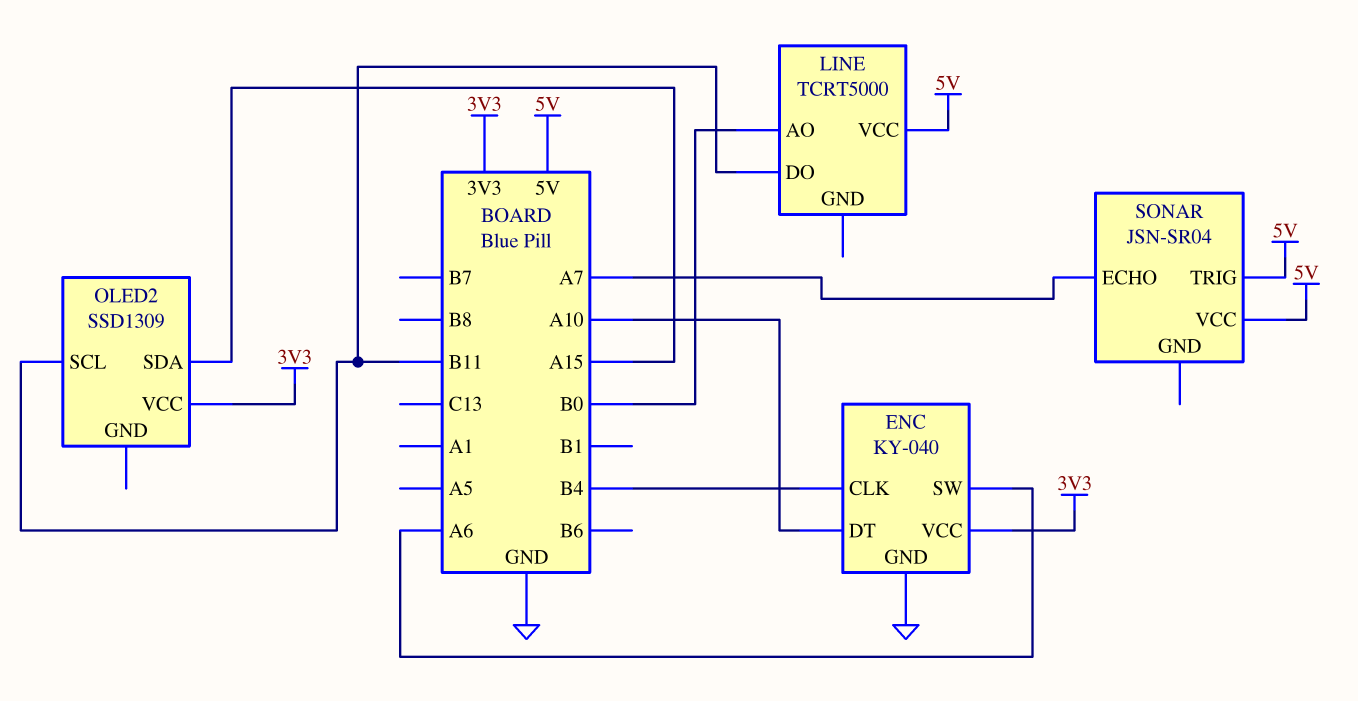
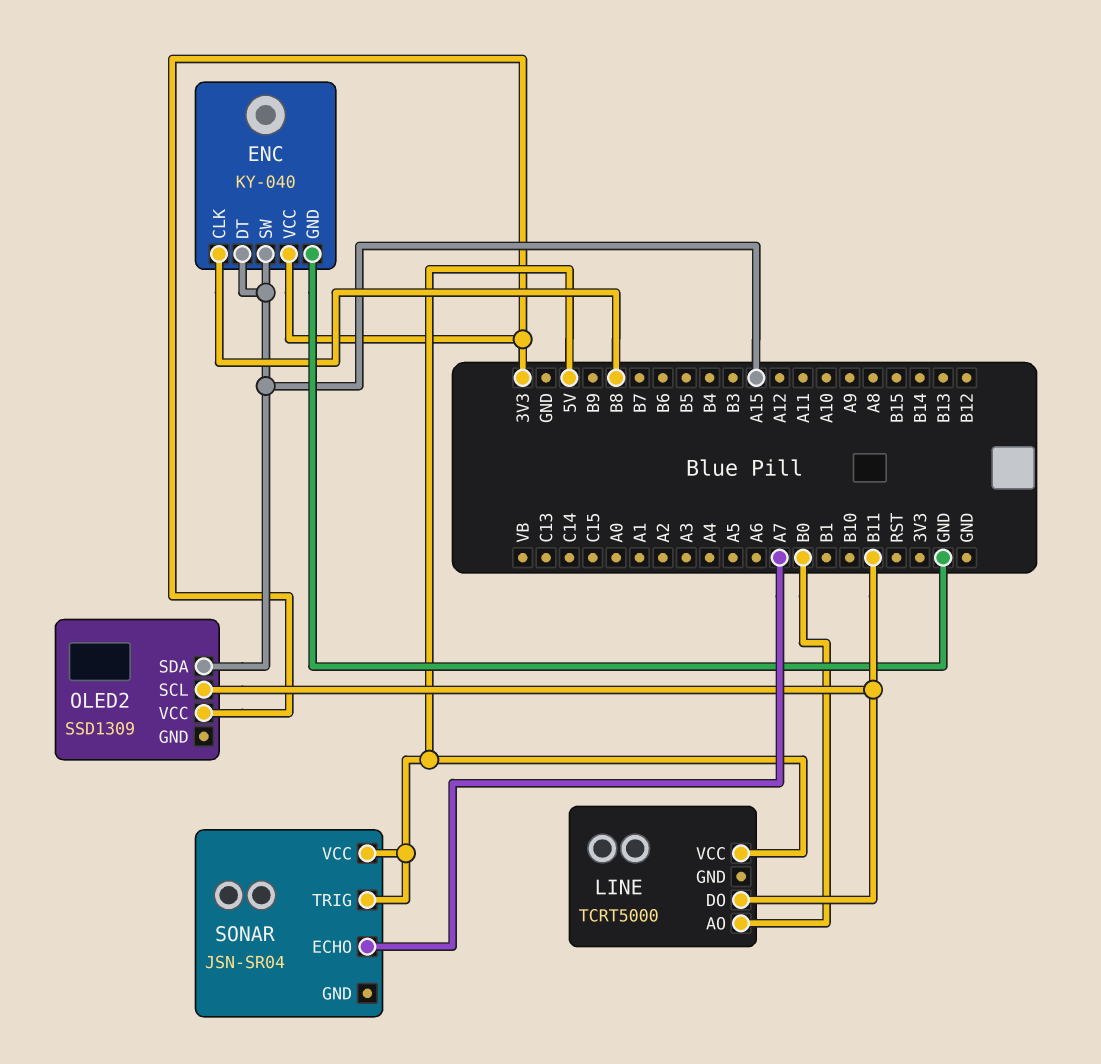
ENC pin CLK: B4 -> B8
ENC pin DT: A10 -> A15
ENC pin SW: A6 -> A15

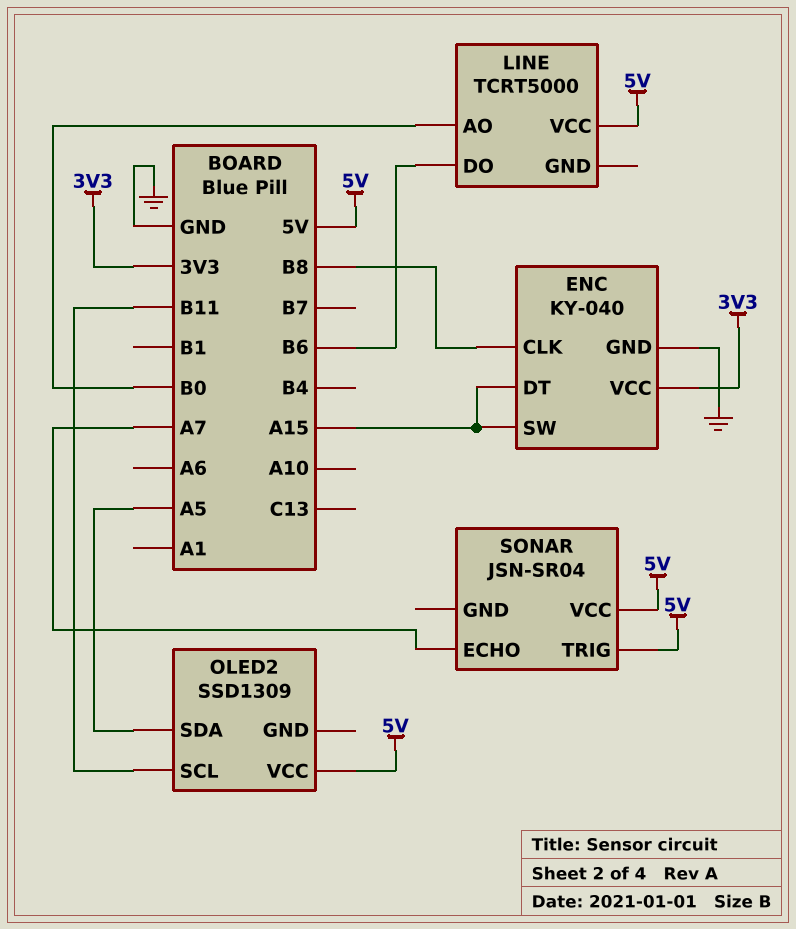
LINE pin DO: B11 -> B6
OLED2 pin SDA: A15 -> A5
OLED2 pin VCC: 3V3 -> 5V

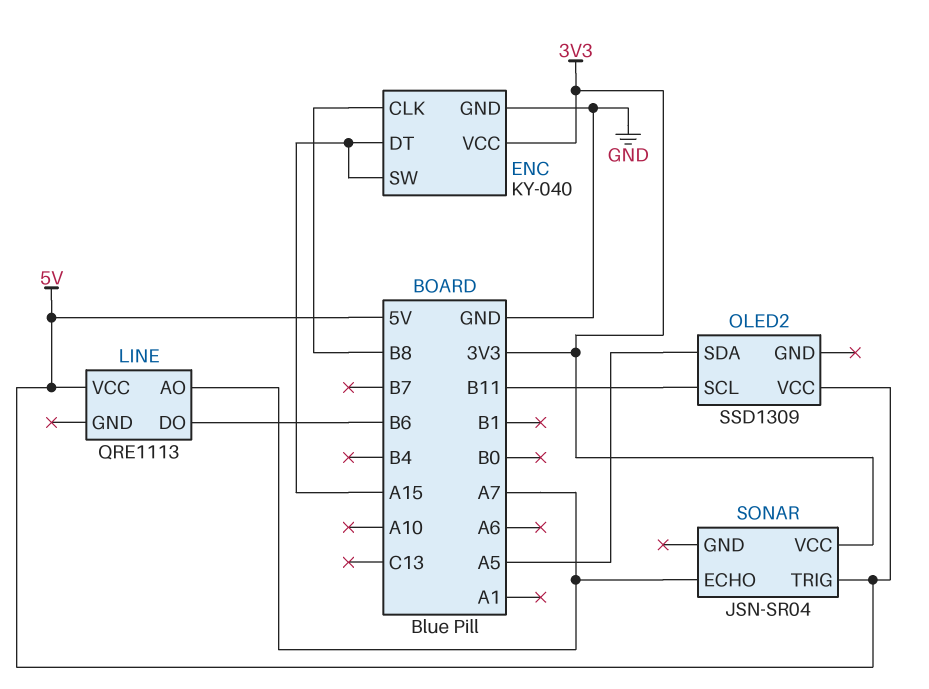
LINE: TCRT5000 -> QRE1113
LINE pin AO: B0 -> A7
SONAR pin VCC: 5V -> 3V3

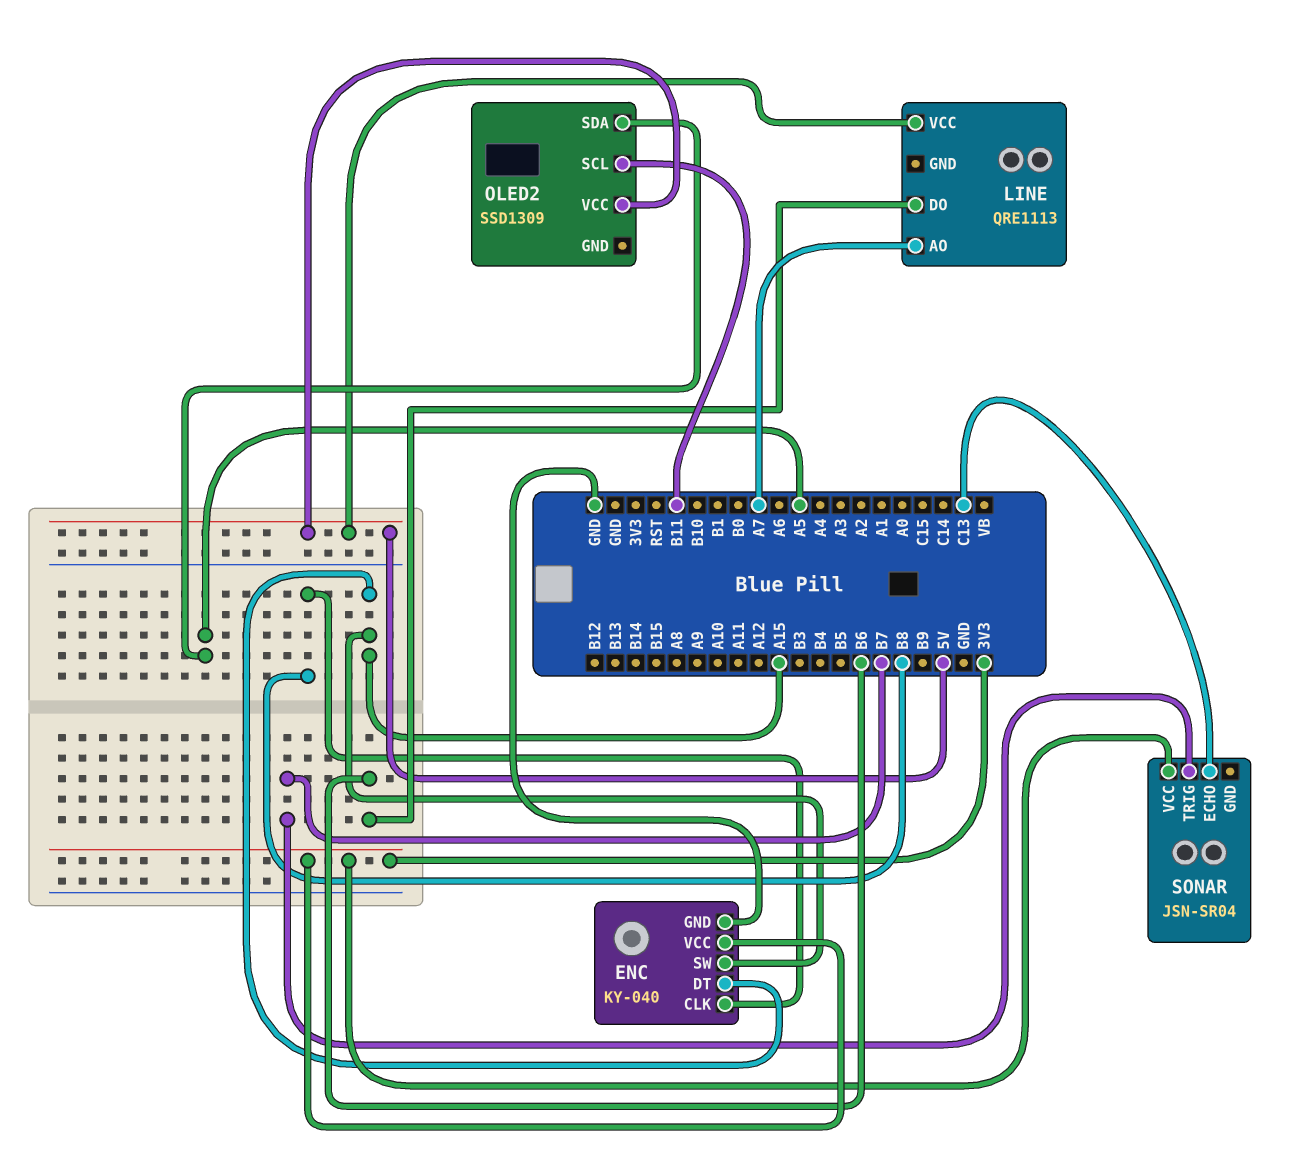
SONAR pin ECHO: A7 -> C13
SONAR pin TRIG: 5V -> B7

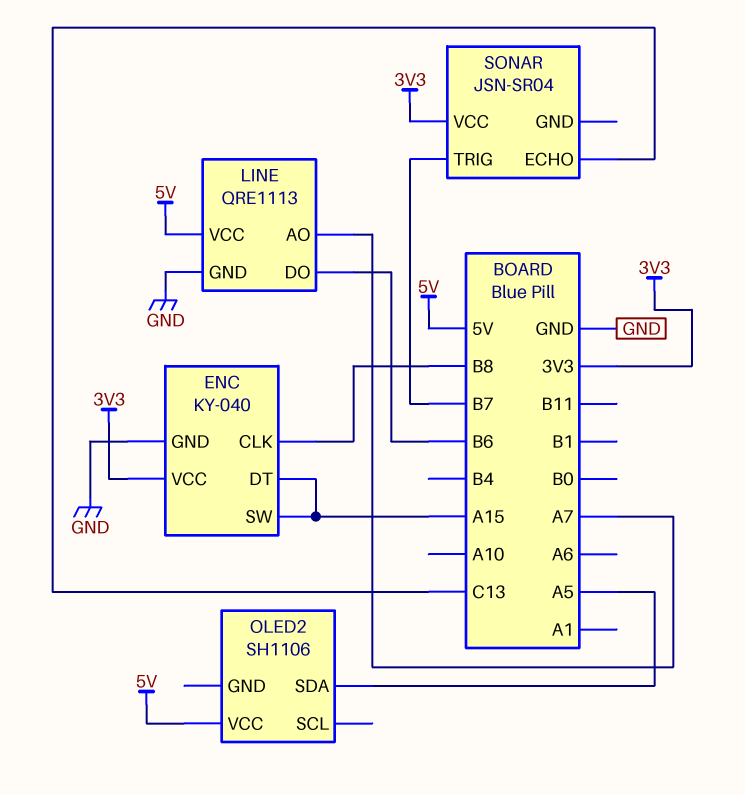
LINE pin GND: none -> GND
OLED2: SSD1309 -> SH1106
OLED2 pin SCL: B11 -> none

